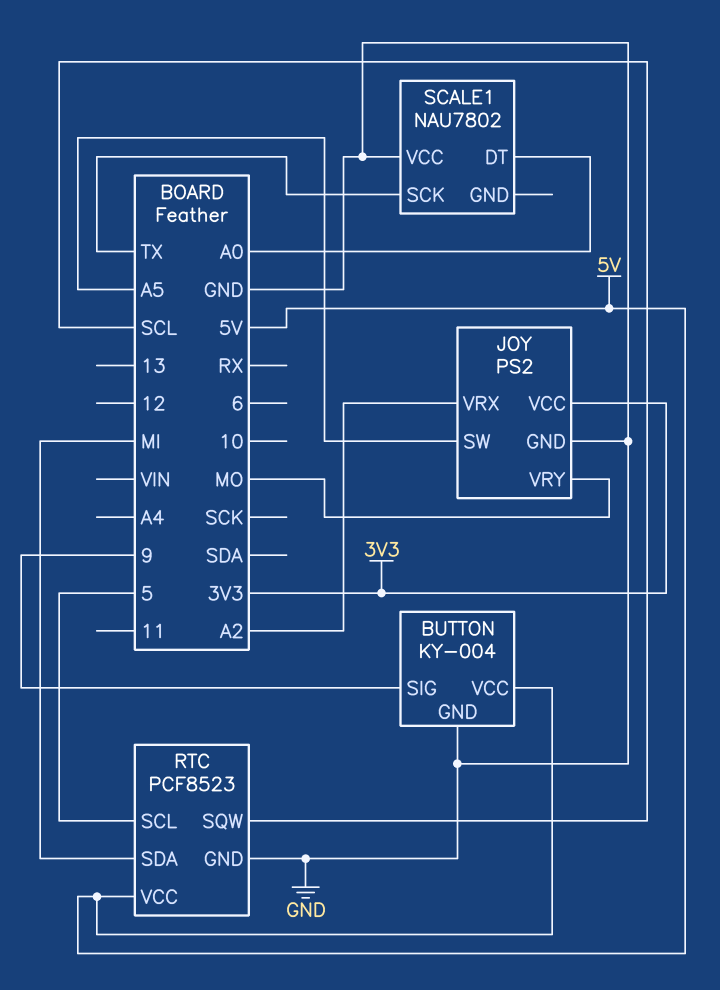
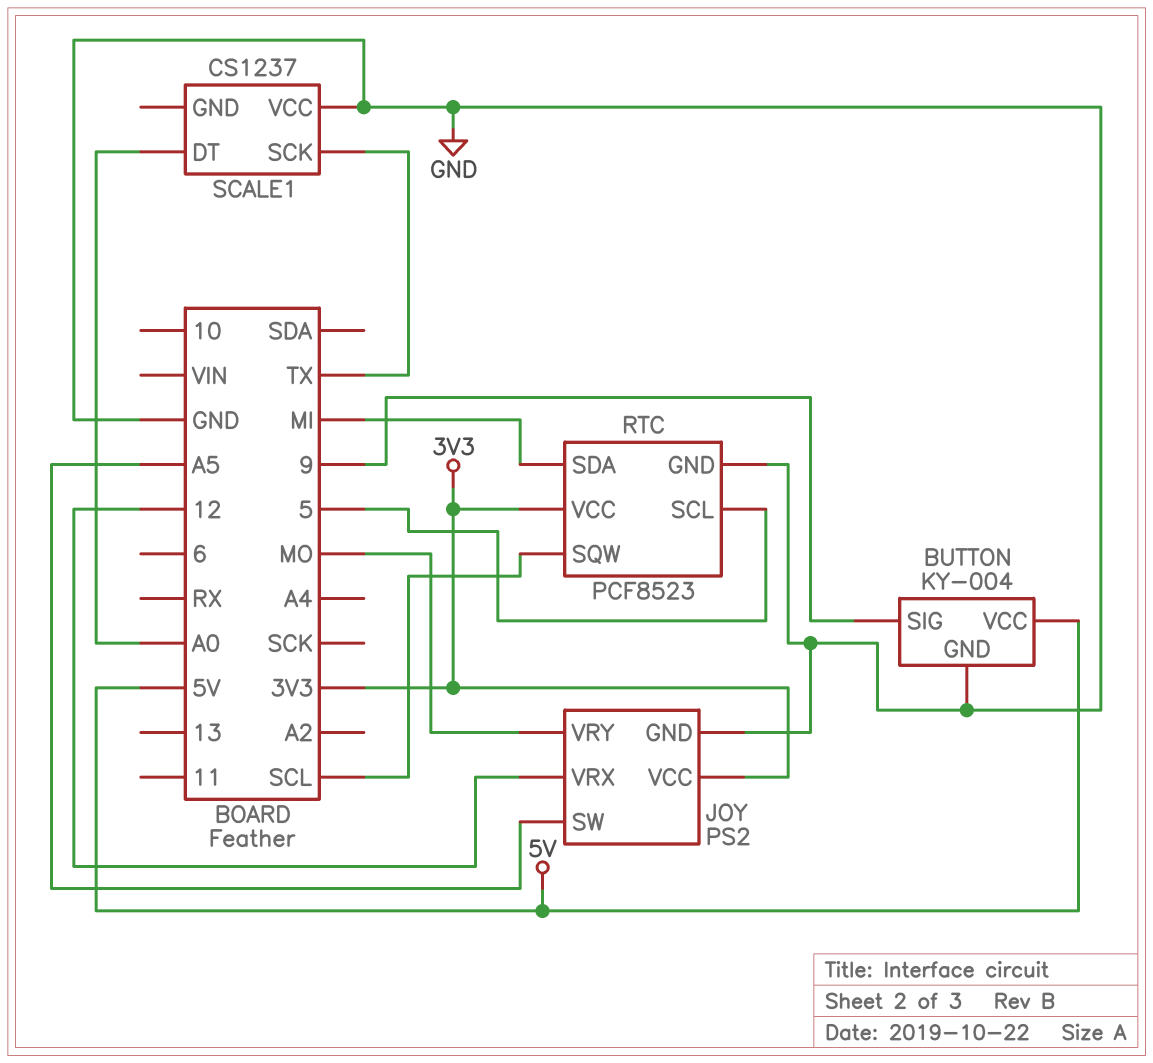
JOY pin VRX: A2 -> 12
RTC pin VCC: 5V -> 3V3
SCALE1: NAU7802 -> CS1237

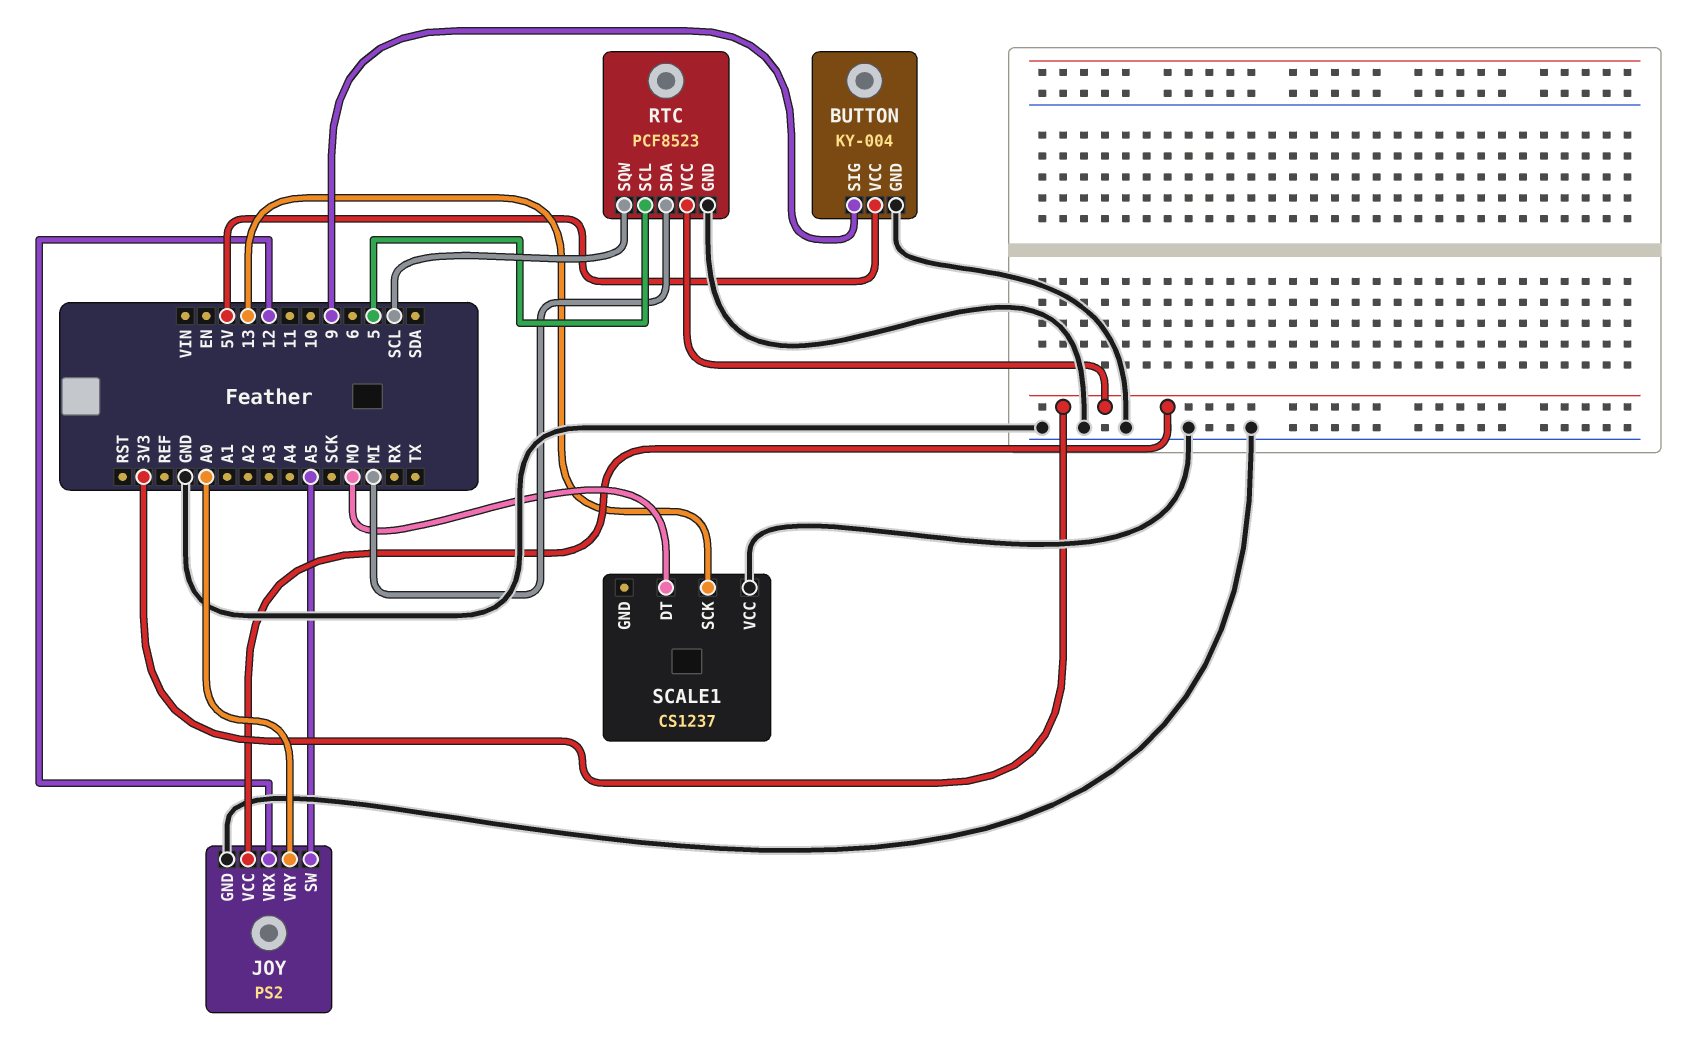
JOY pin VRY: MO -> A0
SCALE1 pin DT: A0 -> MO
SCALE1 pin SCK: TX -> 13

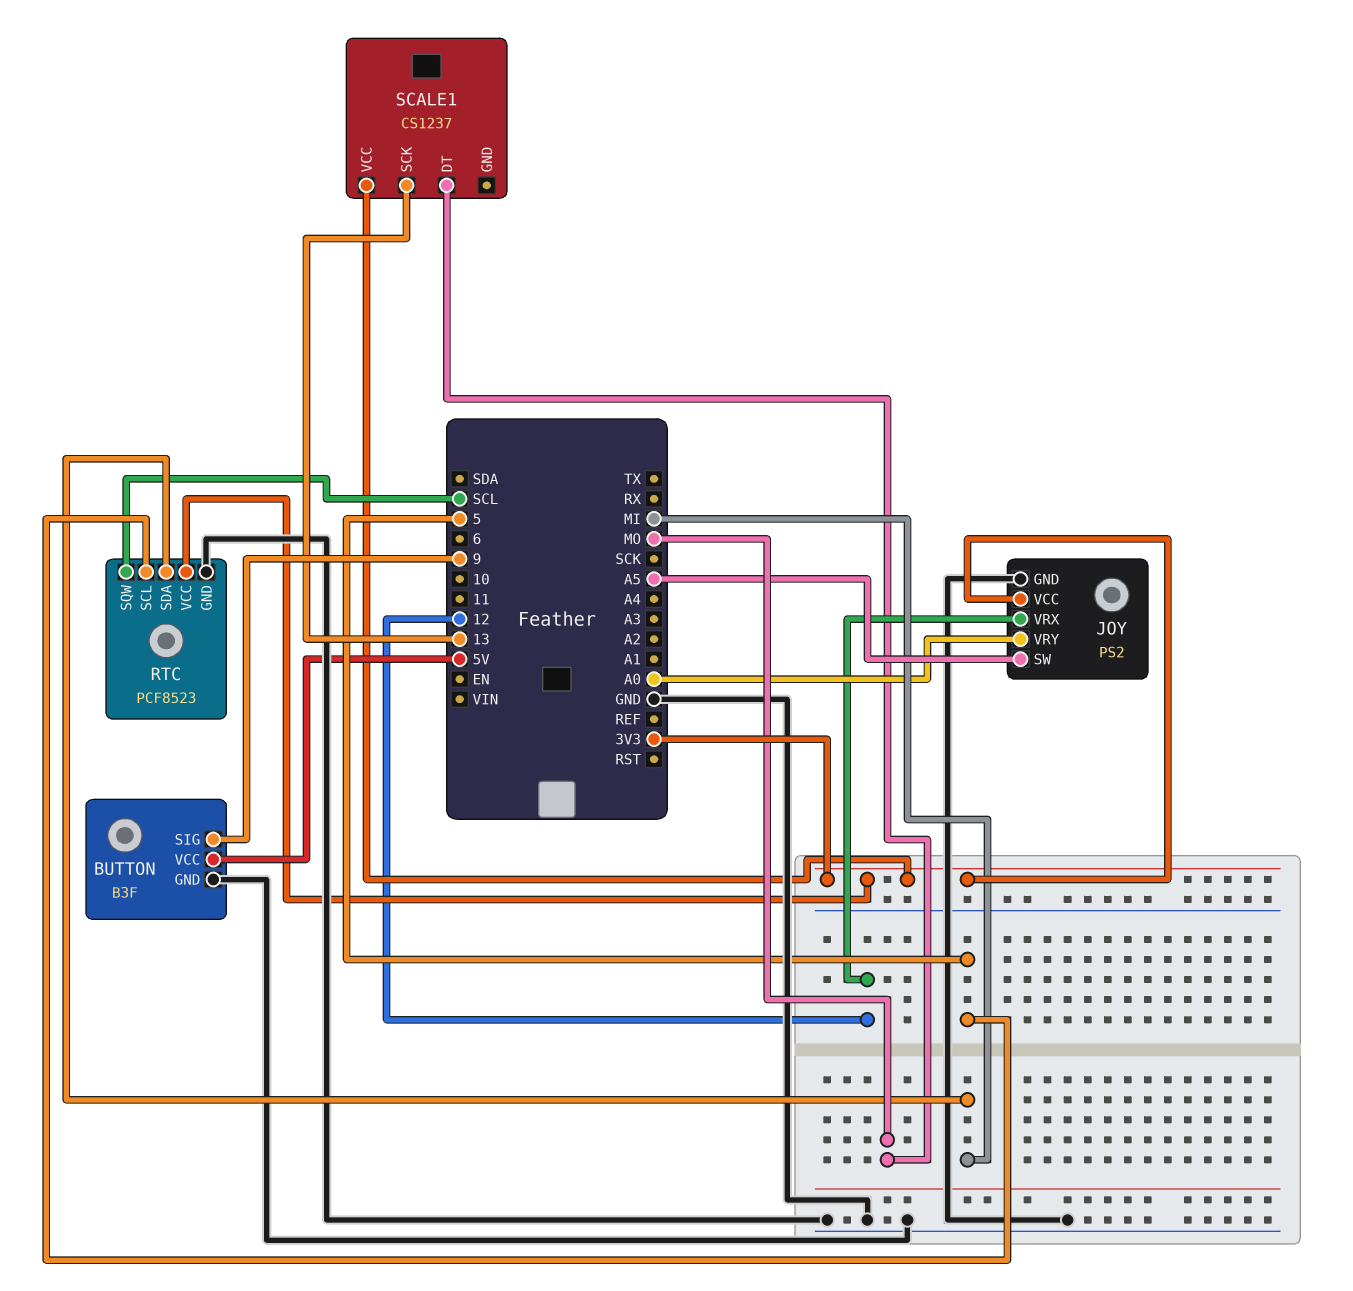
BUTTON: KY-004 -> B3F
SCALE1 pin VCC: GND -> 3V3

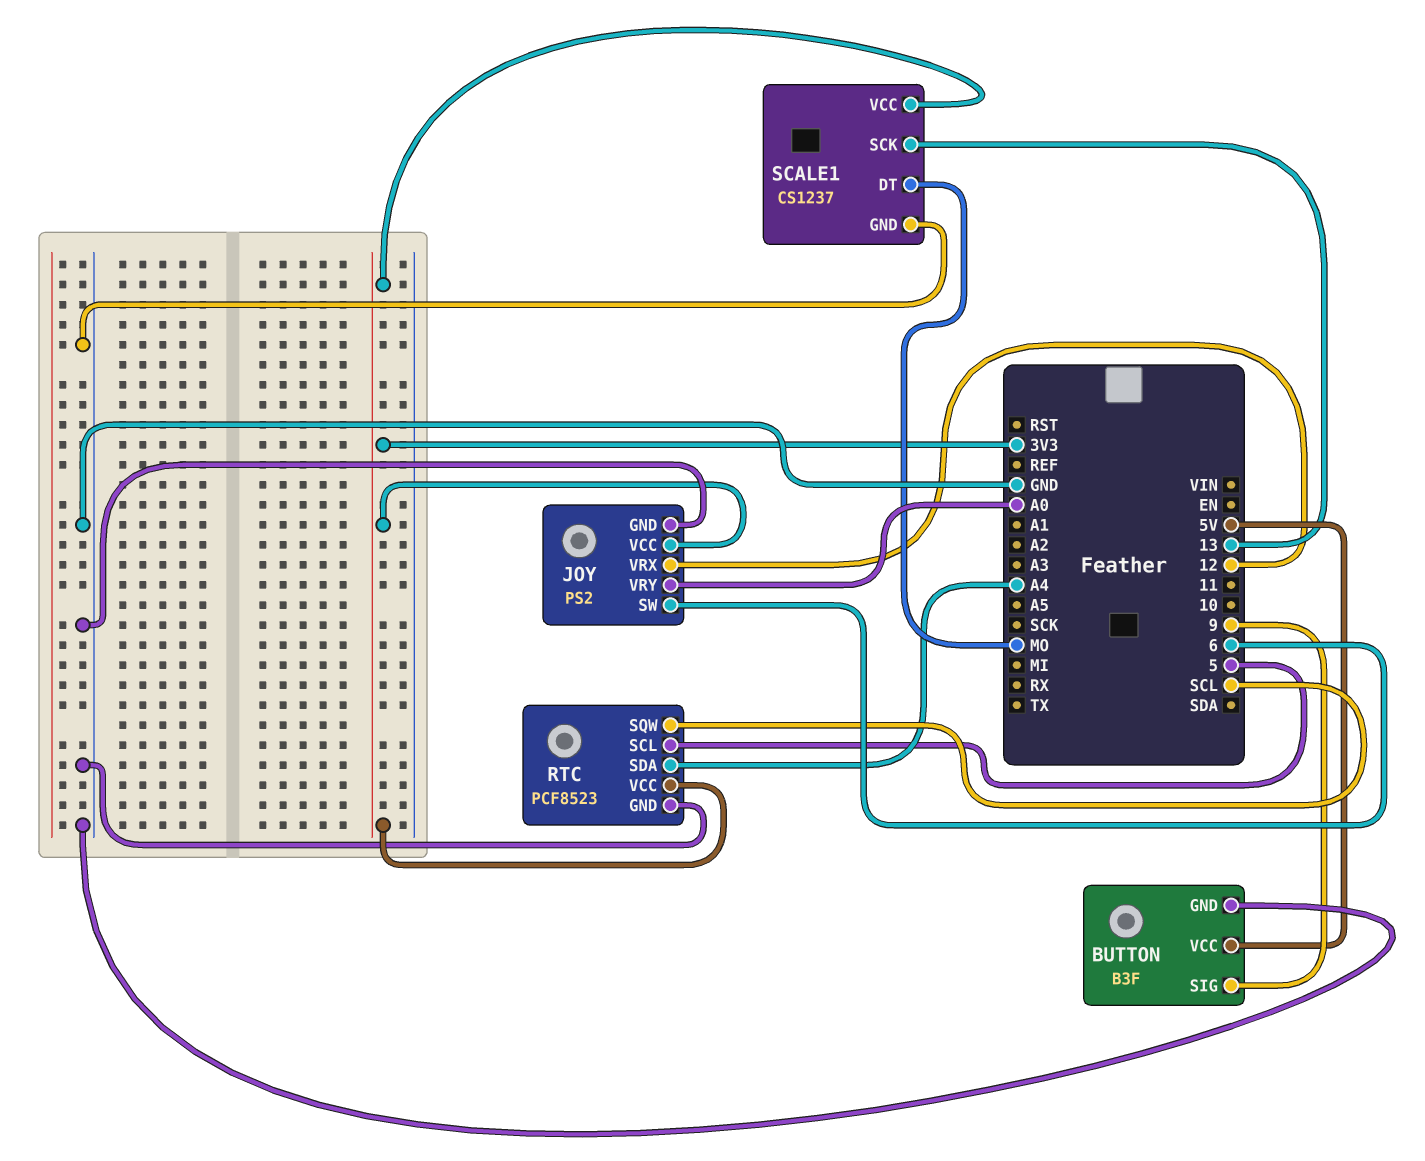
JOY pin SW: A5 -> 6
RTC pin SDA: MI -> A4
SCALE1 pin GND: none -> GND

